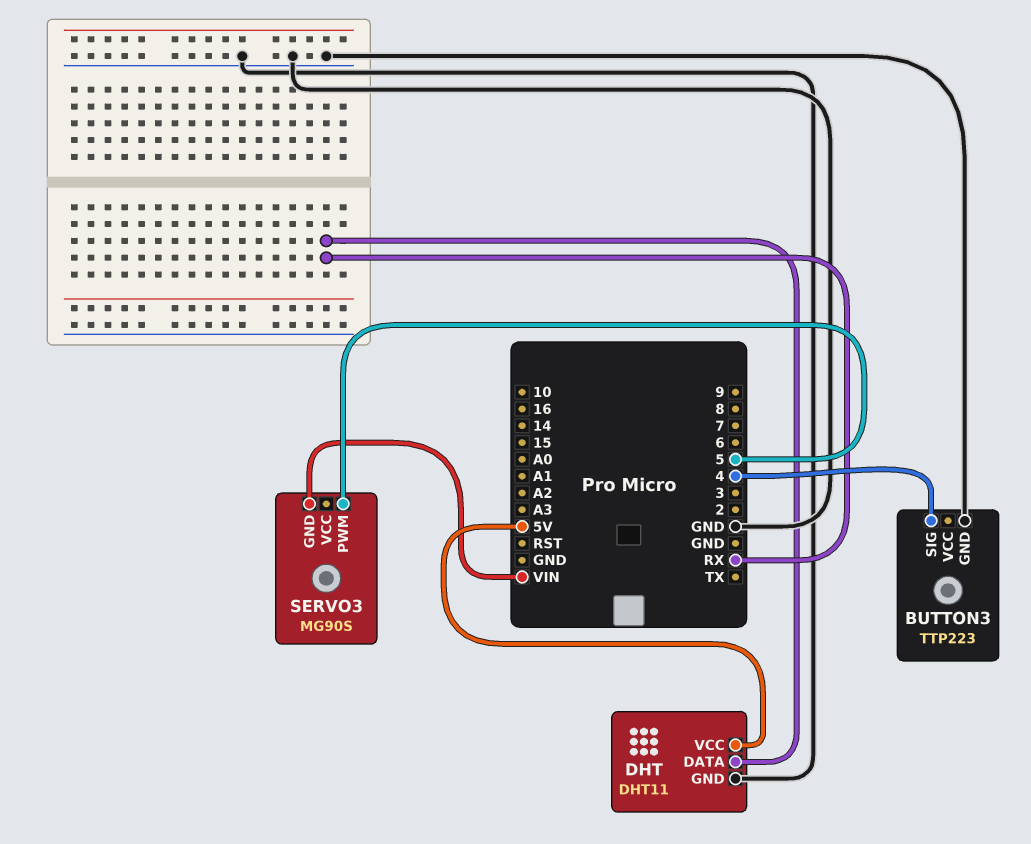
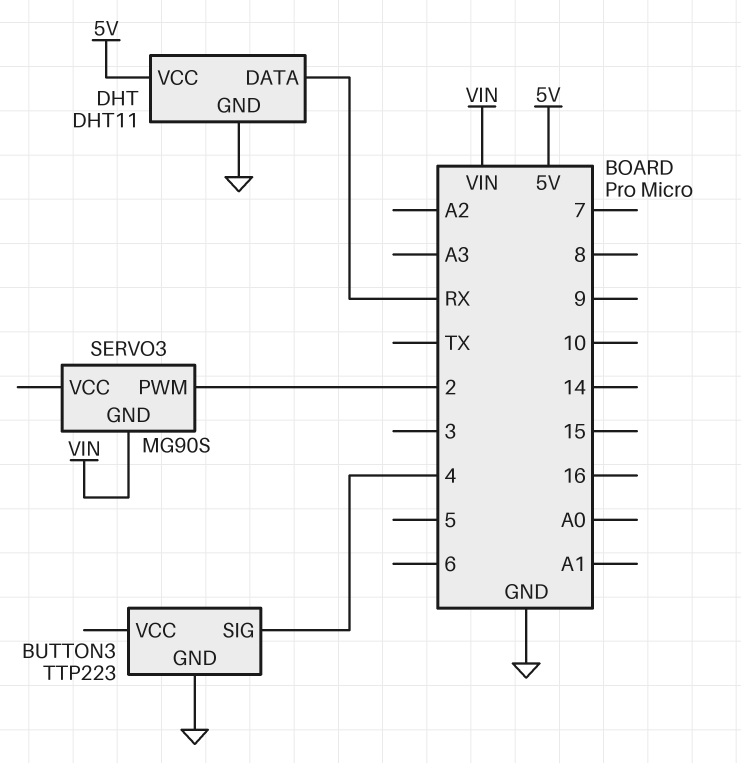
SERVO3 pin PWM: 5 -> 2

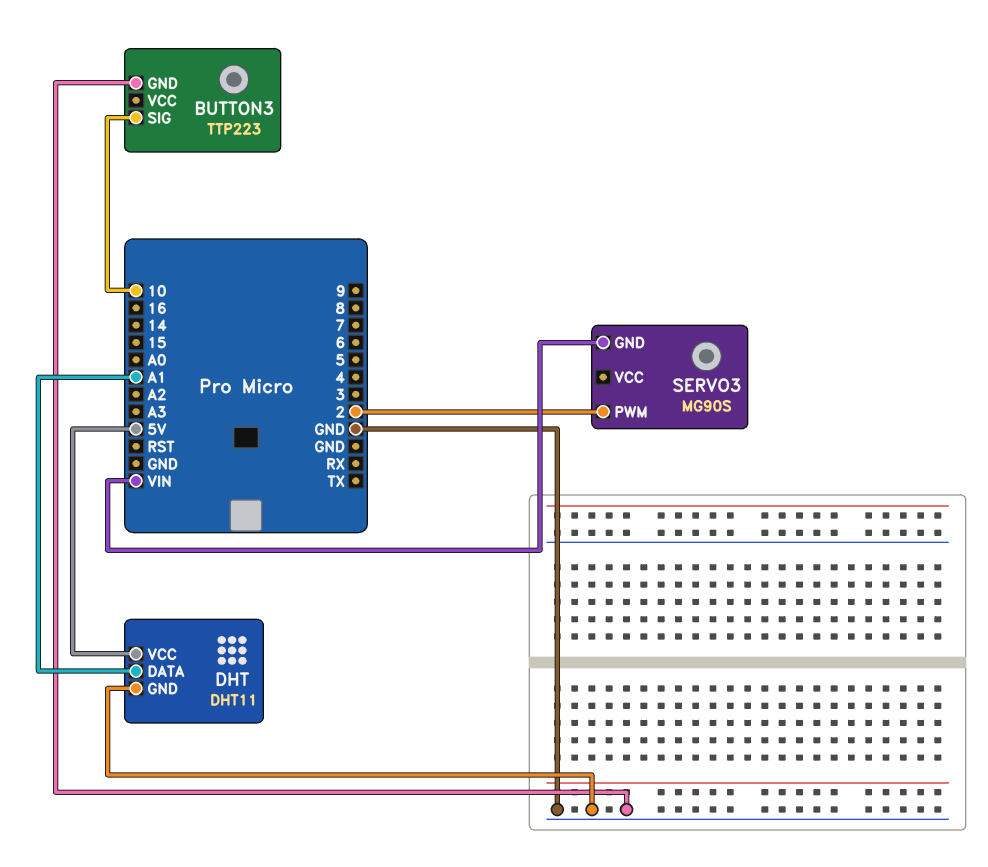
BUTTON3 pin SIG: 4 -> 10
DHT pin DATA: RX -> A1

